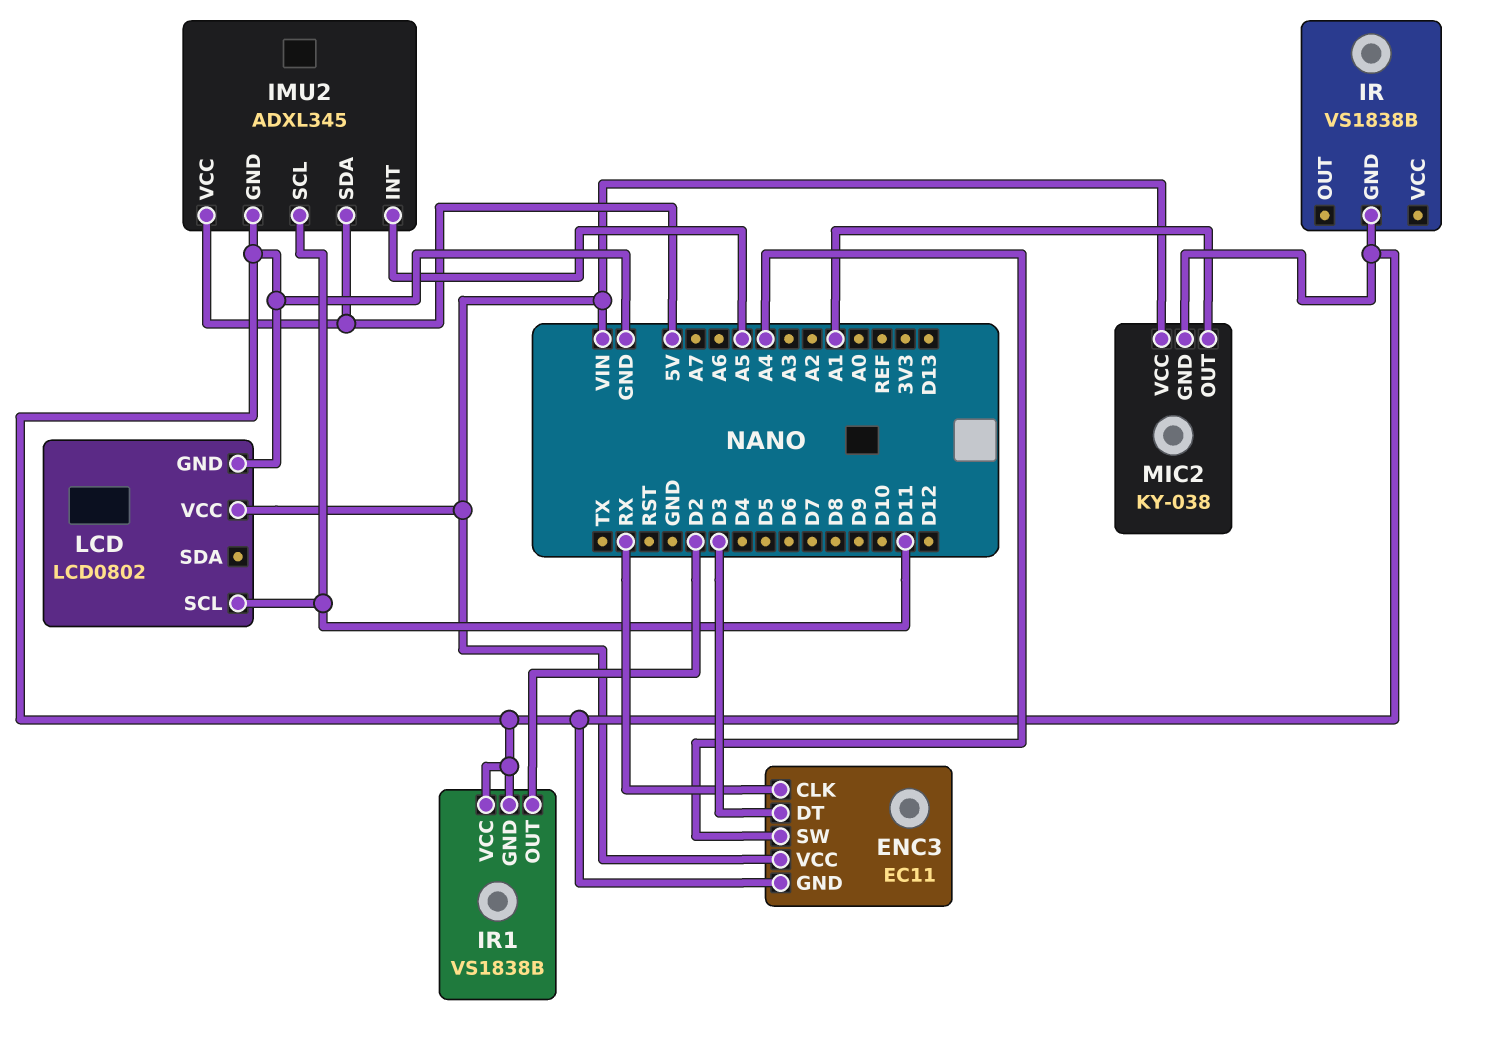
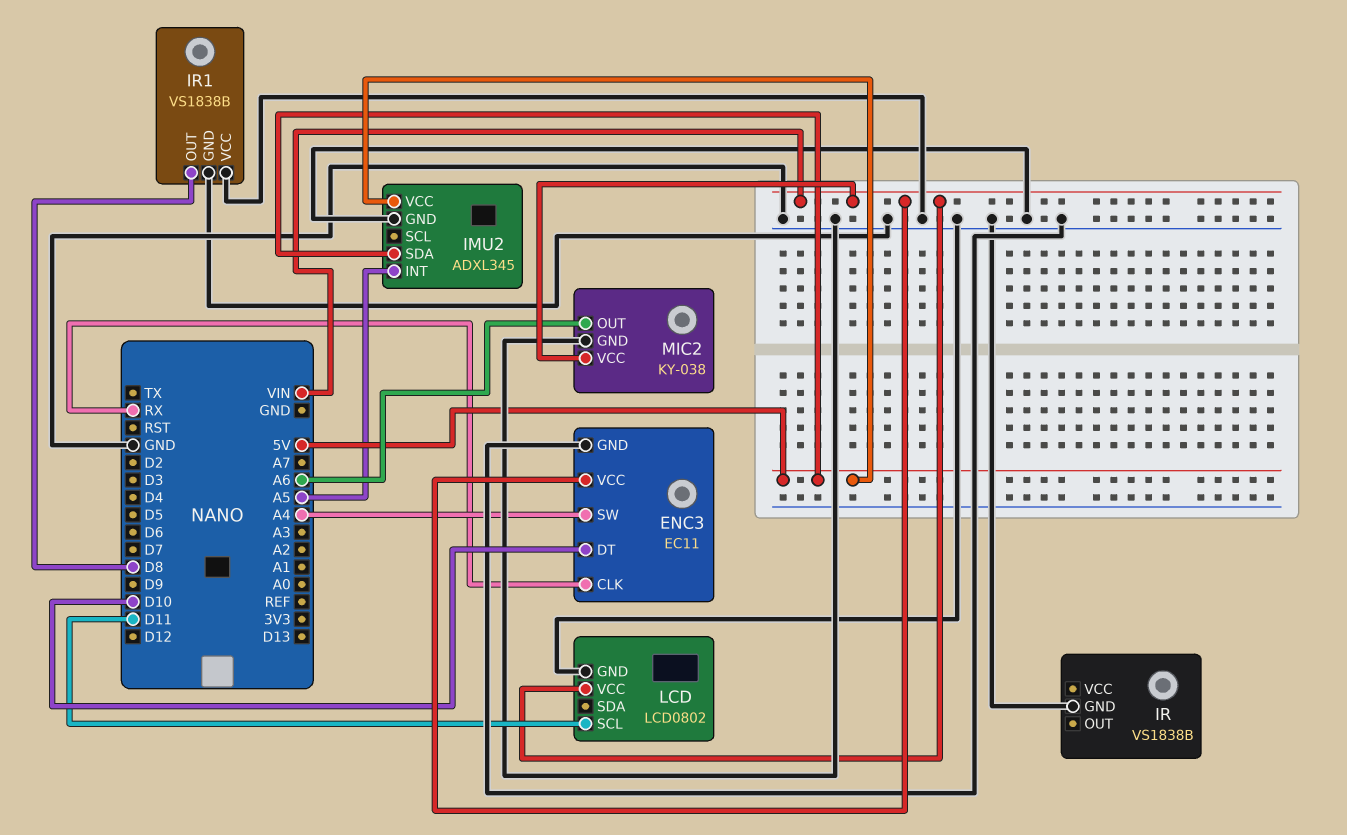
ENC3 pin DT: D3 -> D10
IMU2 pin SCL: D11 -> none
IR1 pin OUT: D2 -> D8
MIC2 pin OUT: A1 -> A6

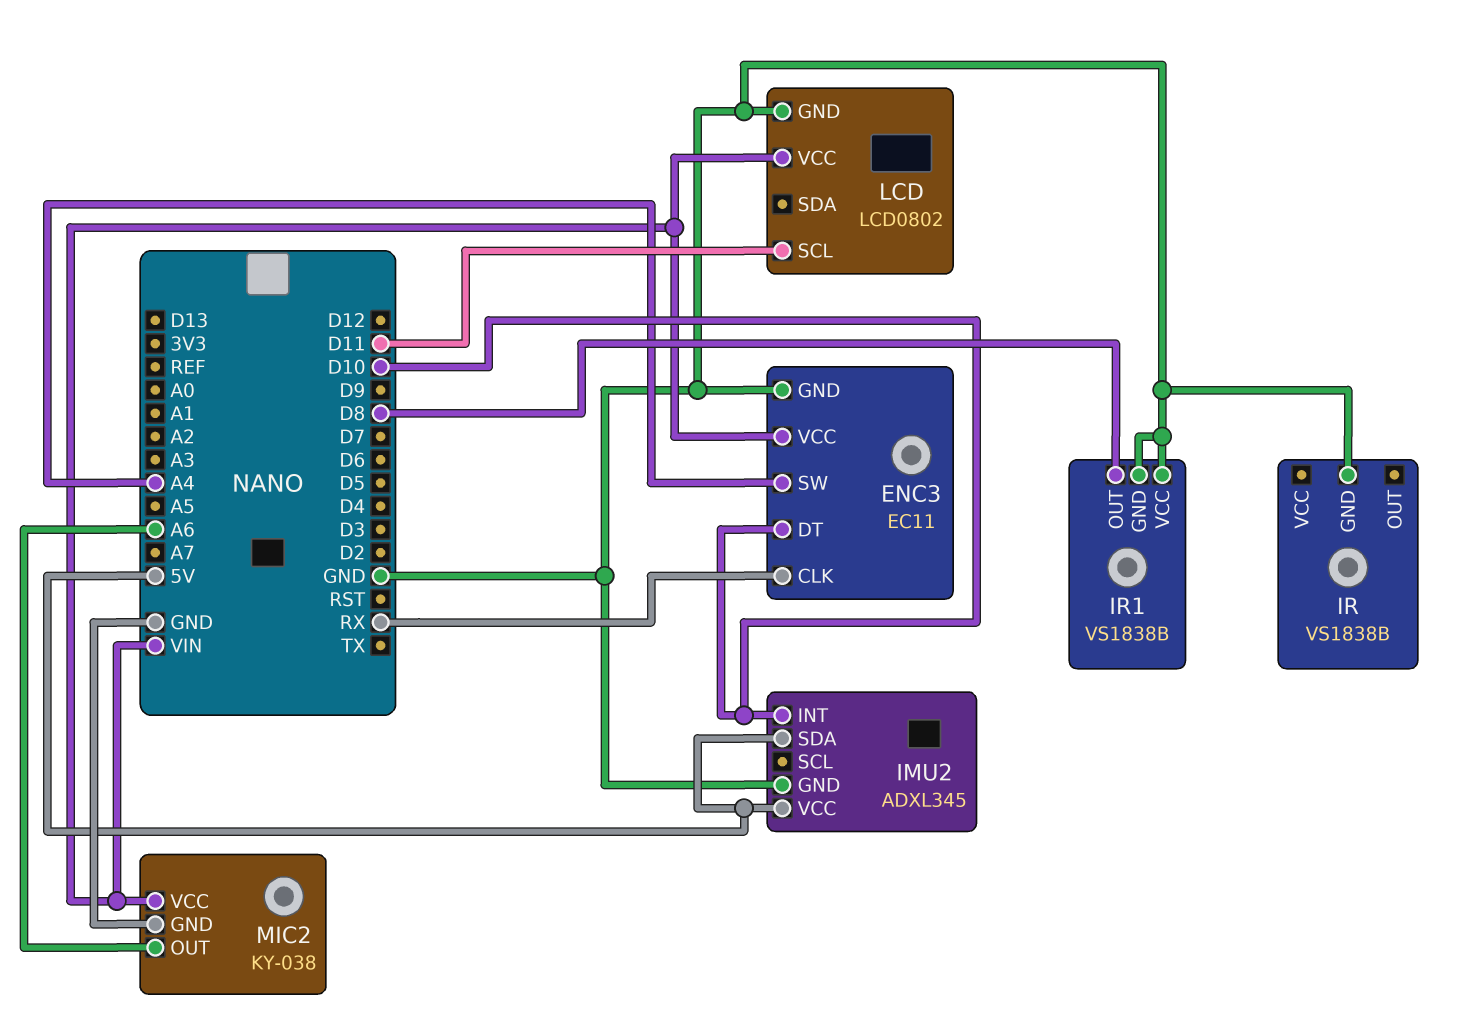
IMU2 pin INT: A5 -> D10

